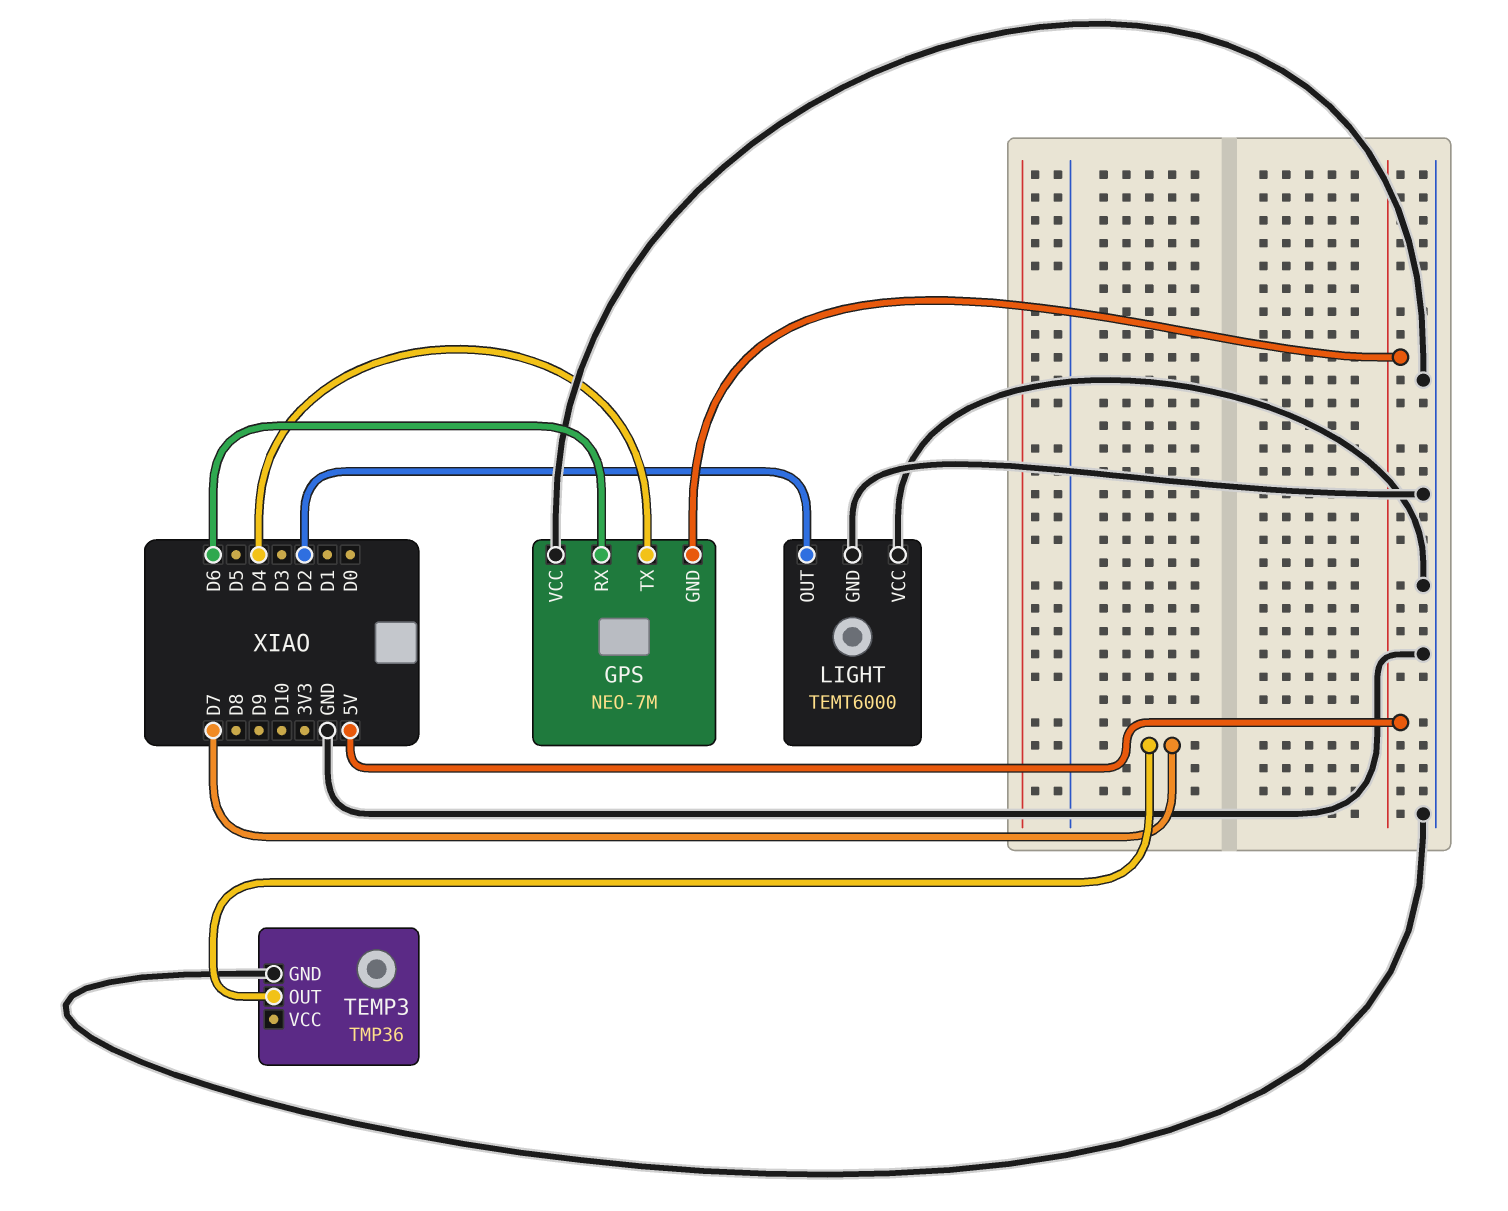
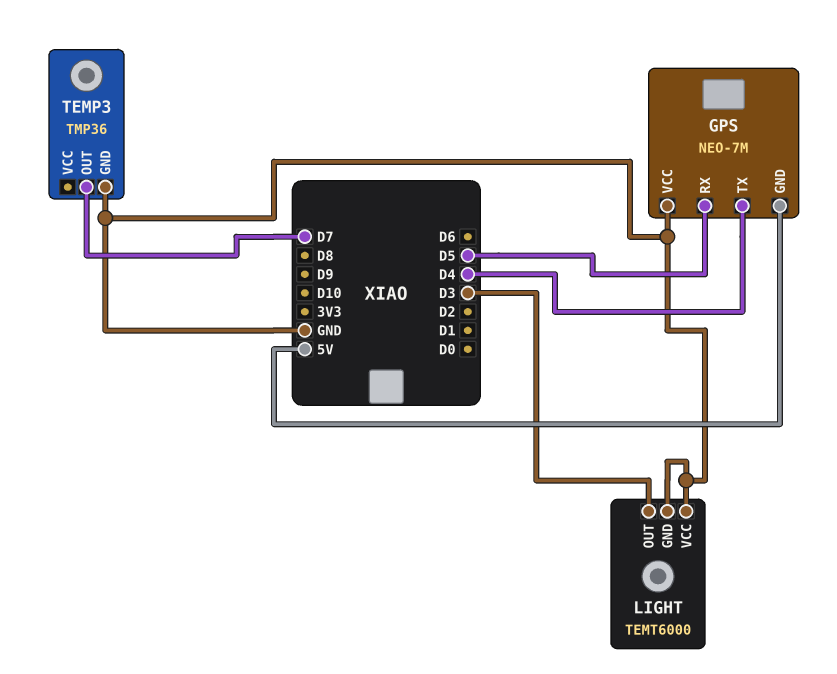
GPS pin RX: D6 -> D5
LIGHT pin OUT: D2 -> D3

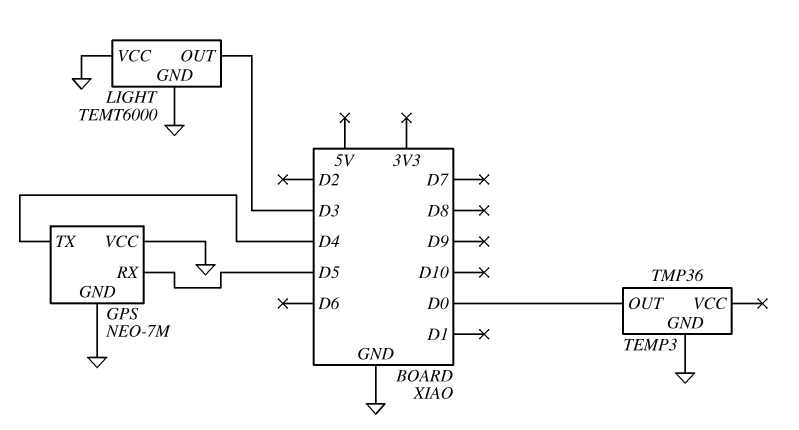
GPS pin GND: 5V -> GND
TEMP3 pin OUT: D7 -> D0

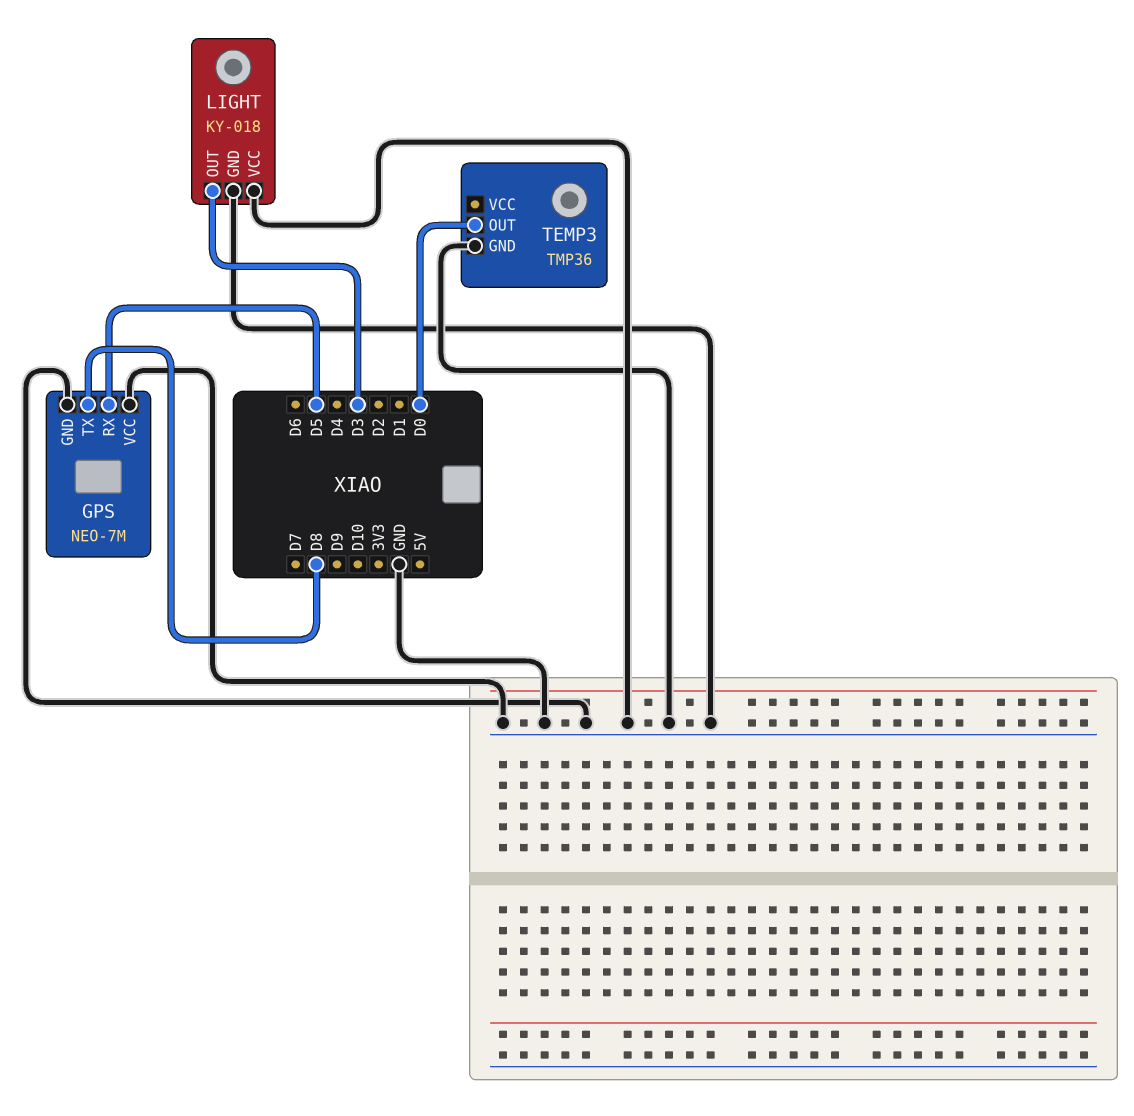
GPS pin TX: D4 -> D8
LIGHT: TEMT6000 -> KY-018

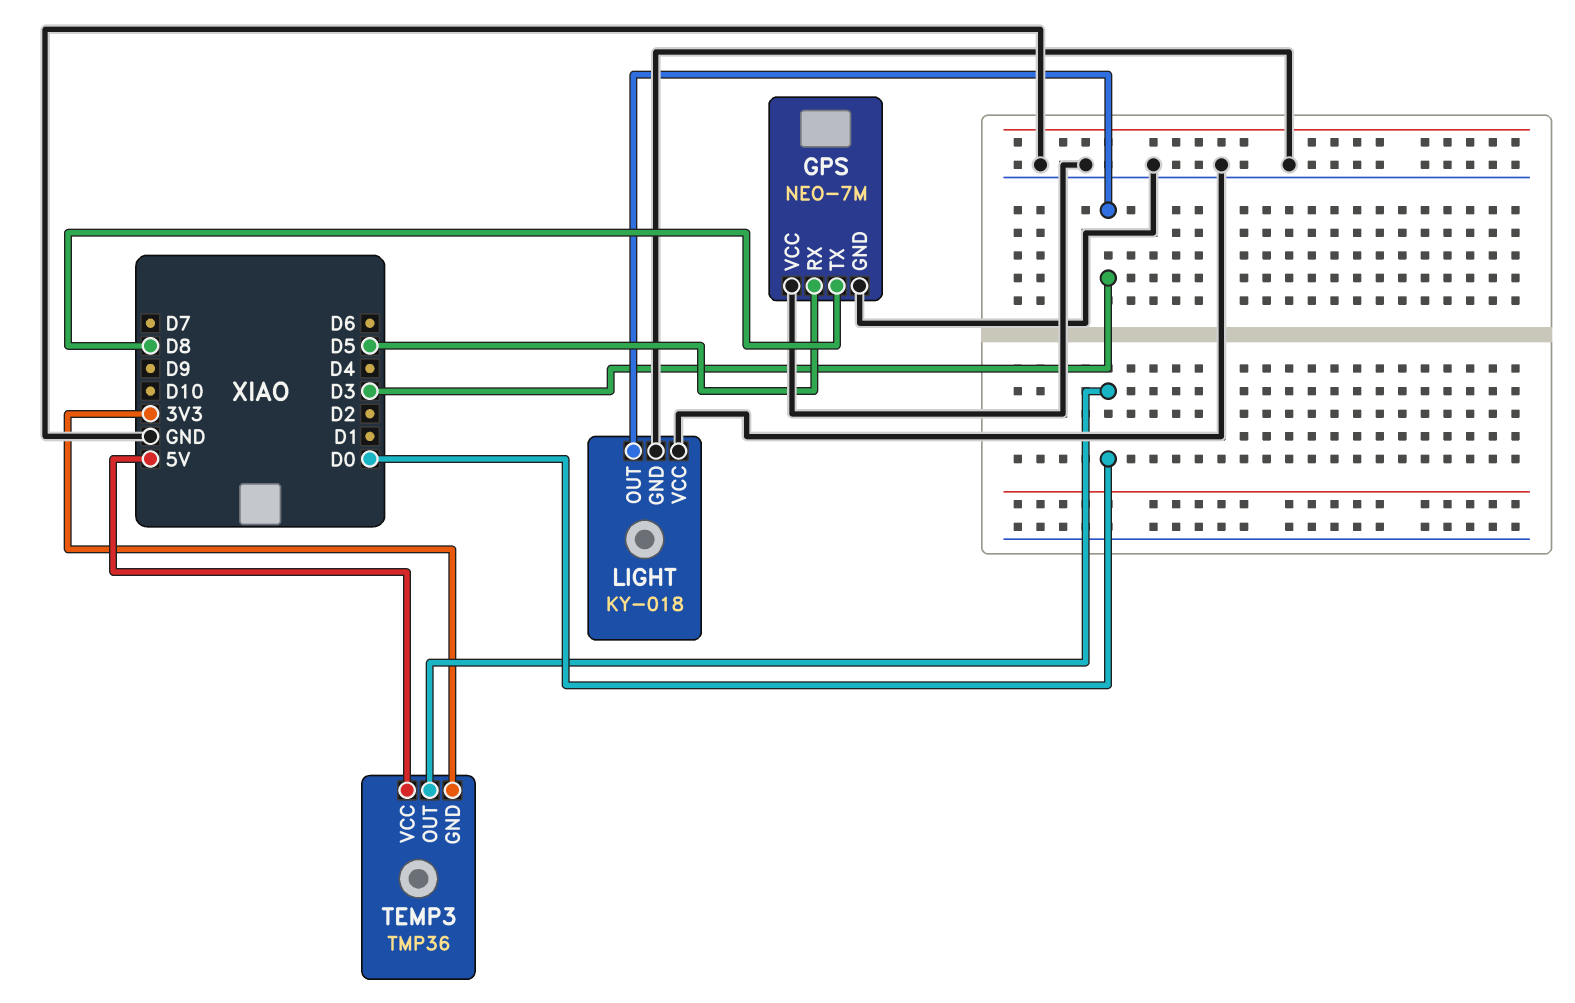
TEMP3 pin GND: GND -> 3V3
TEMP3 pin VCC: none -> 5V

